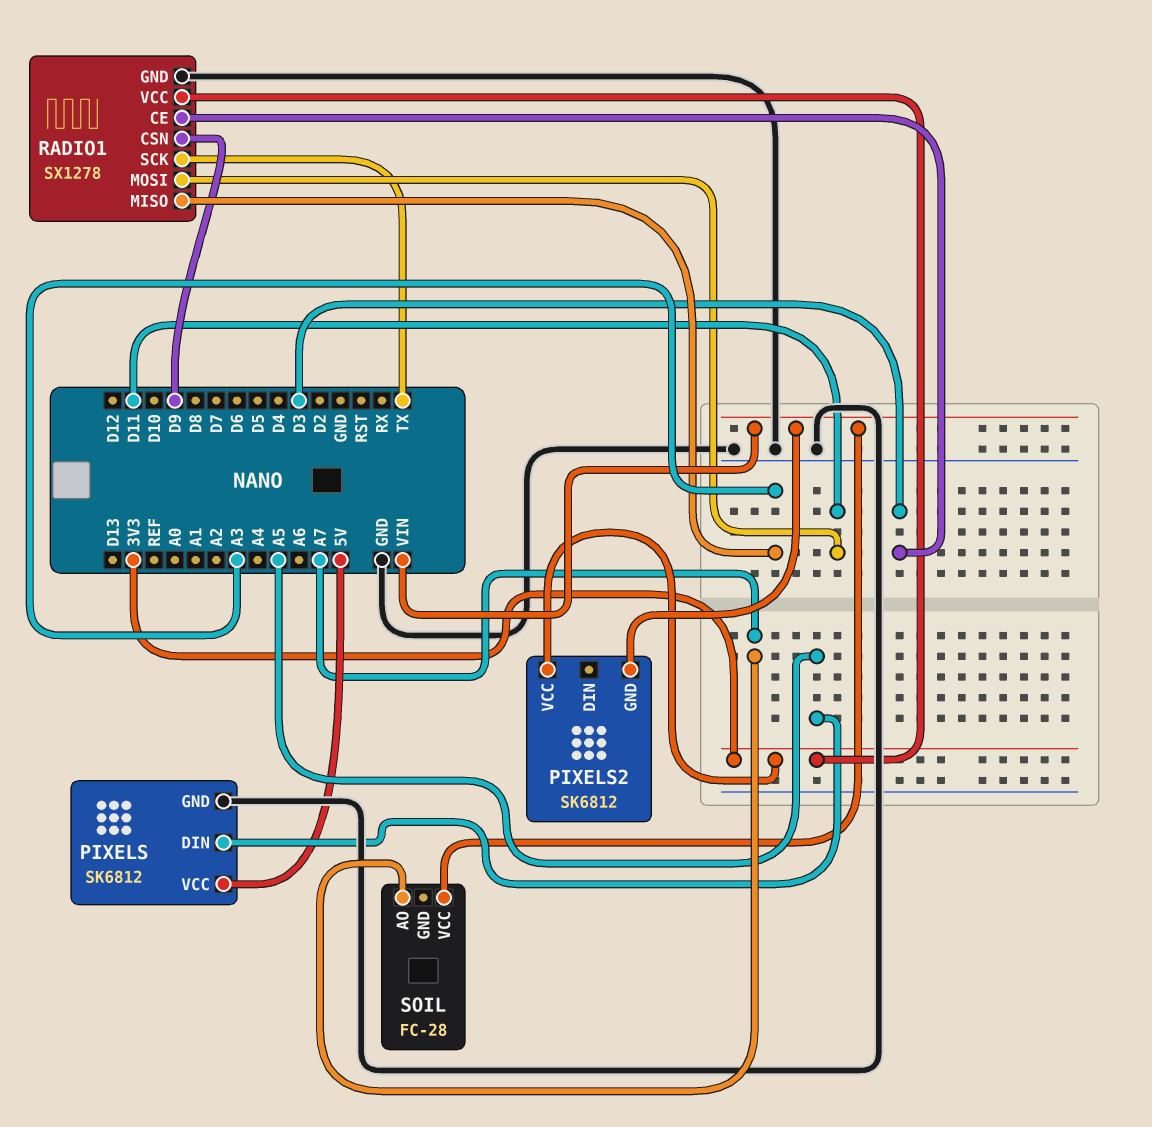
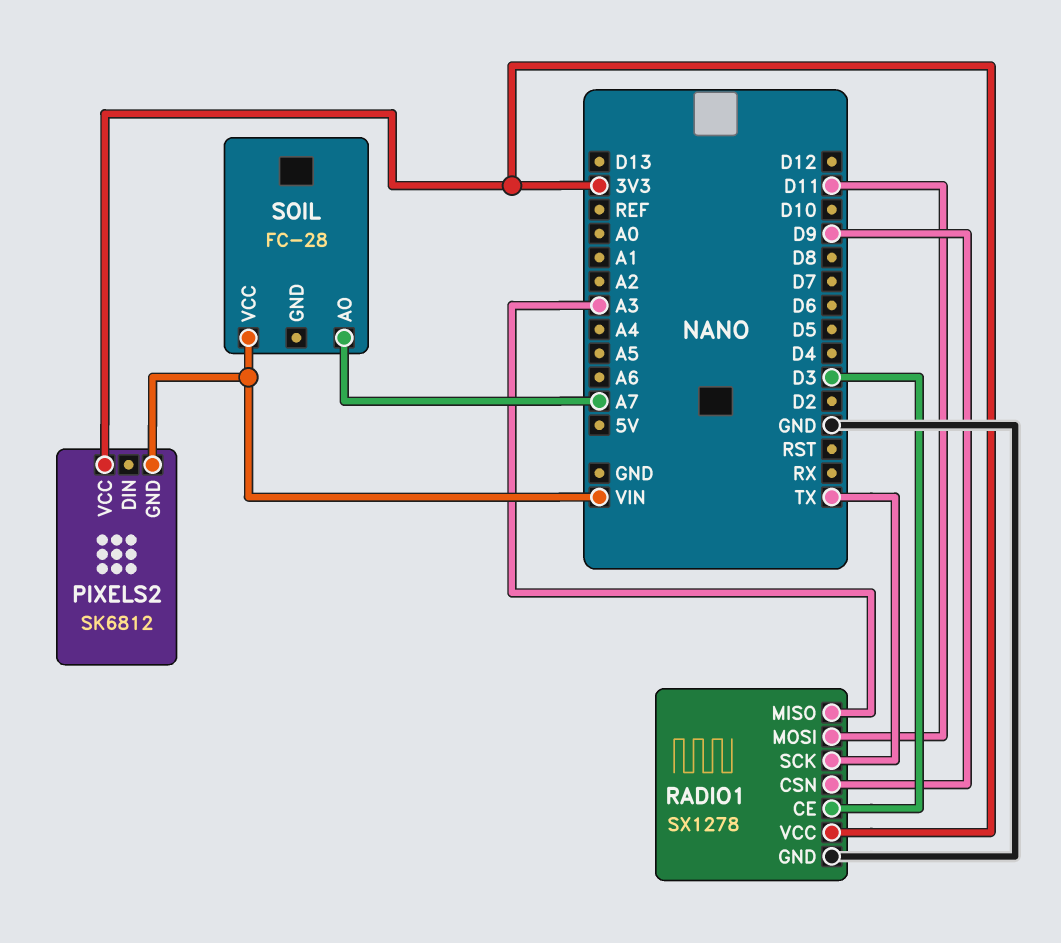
PIXELS: SK6812 -> none
PIXELS pin DIN: A5 -> none
PIXELS pin GND: GND -> none
PIXELS pin VCC: 5V -> none

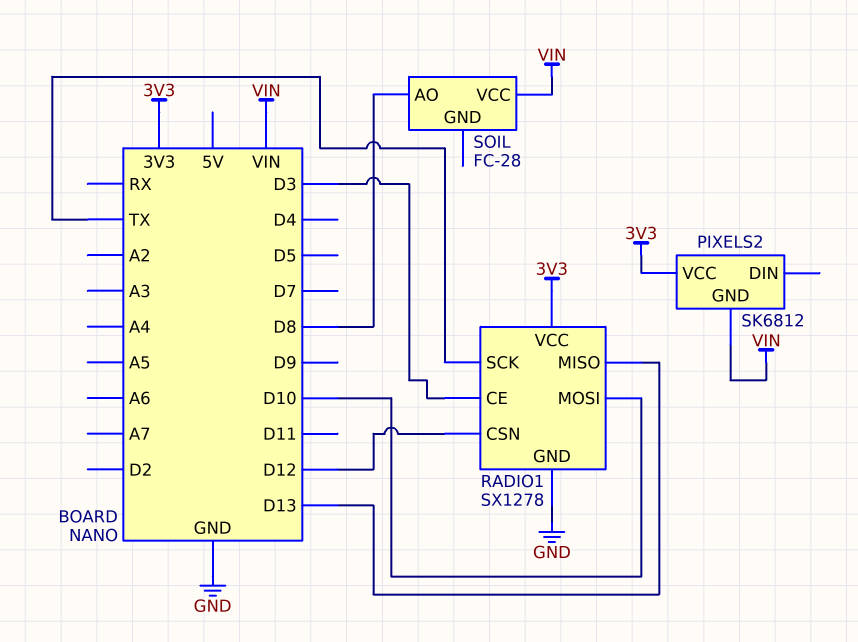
RADIO1 pin CSN: D9 -> D12
RADIO1 pin MISO: A3 -> D13
RADIO1 pin MOSI: D11 -> D10
SOIL pin AO: A7 -> D8

